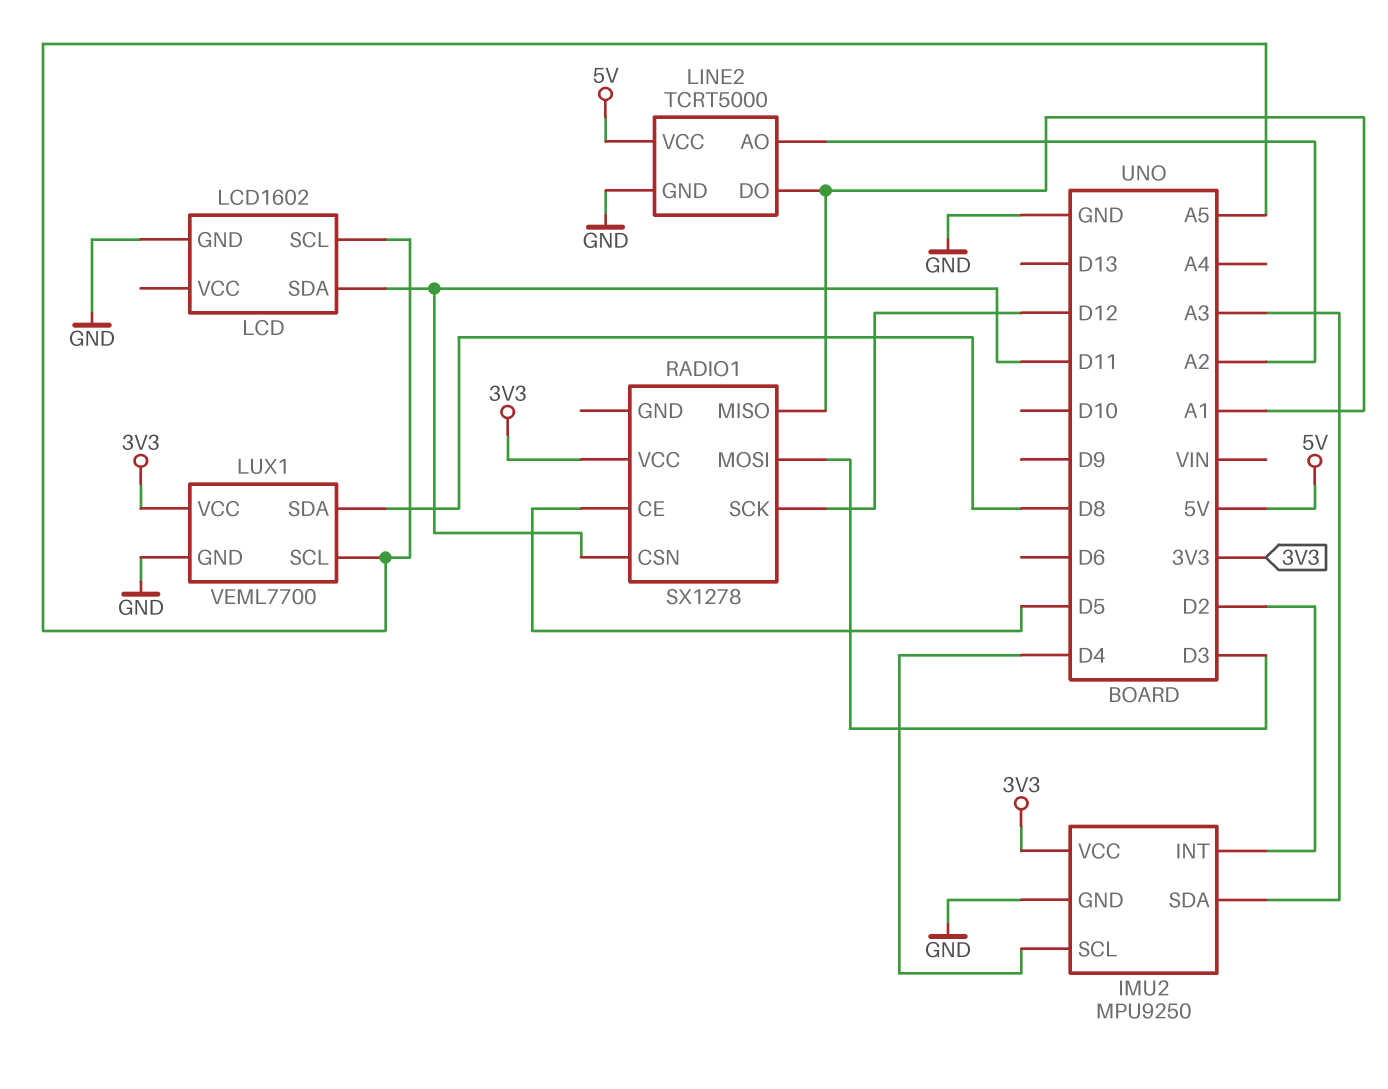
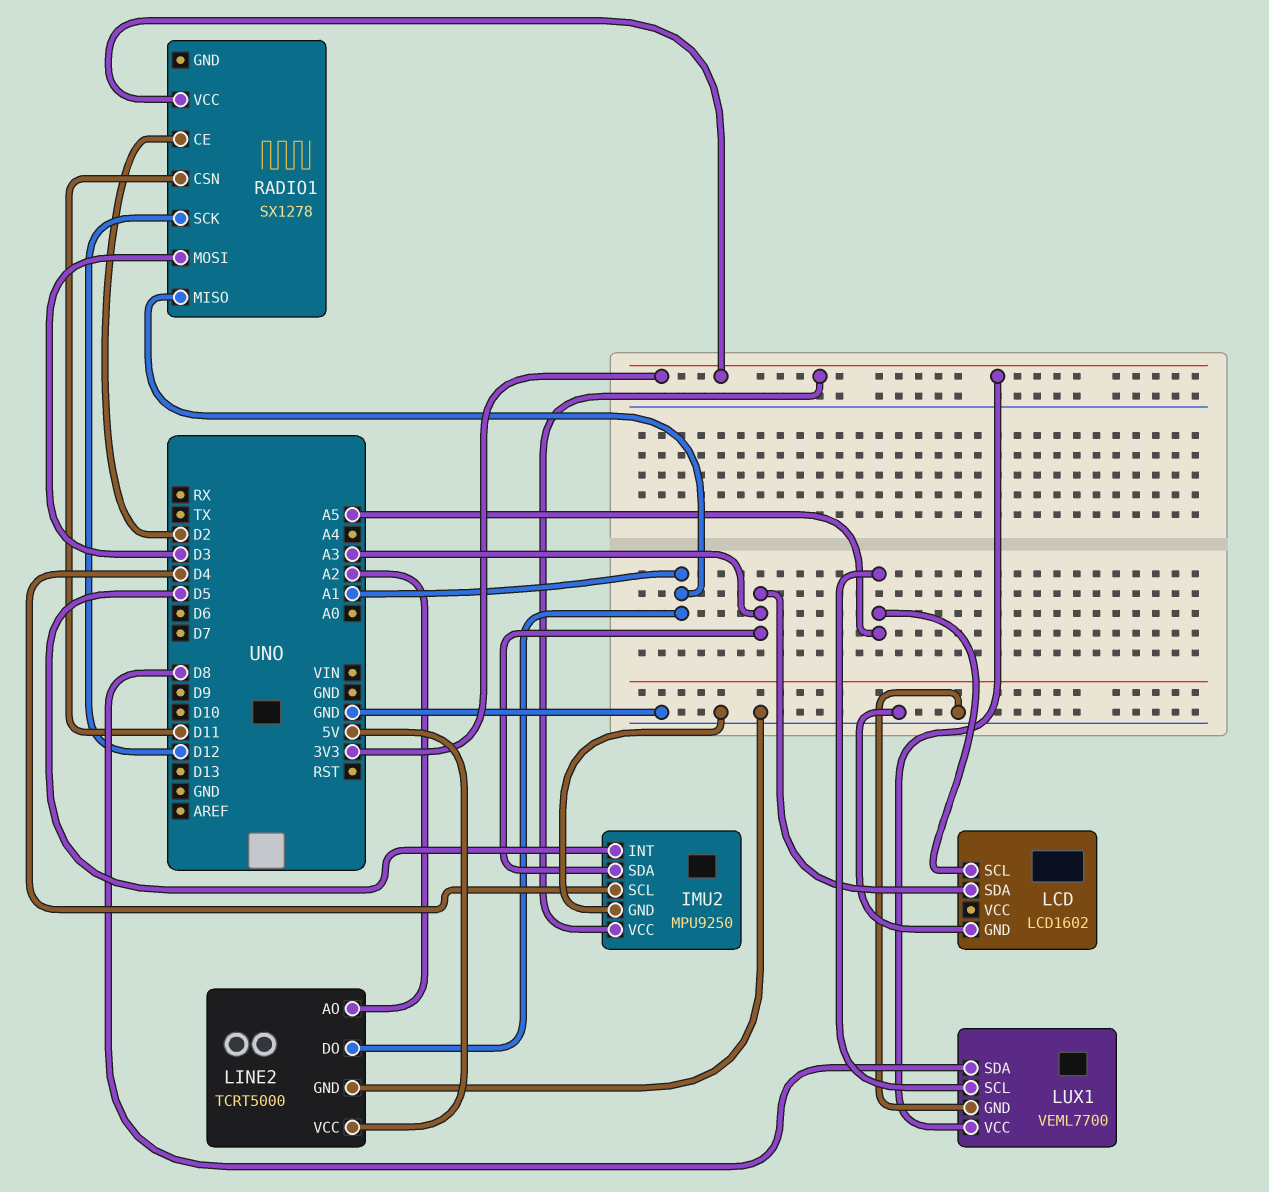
IMU2 pin INT: D2 -> D5
LCD pin SDA: D11 -> A3
RADIO1 pin CE: D5 -> D2

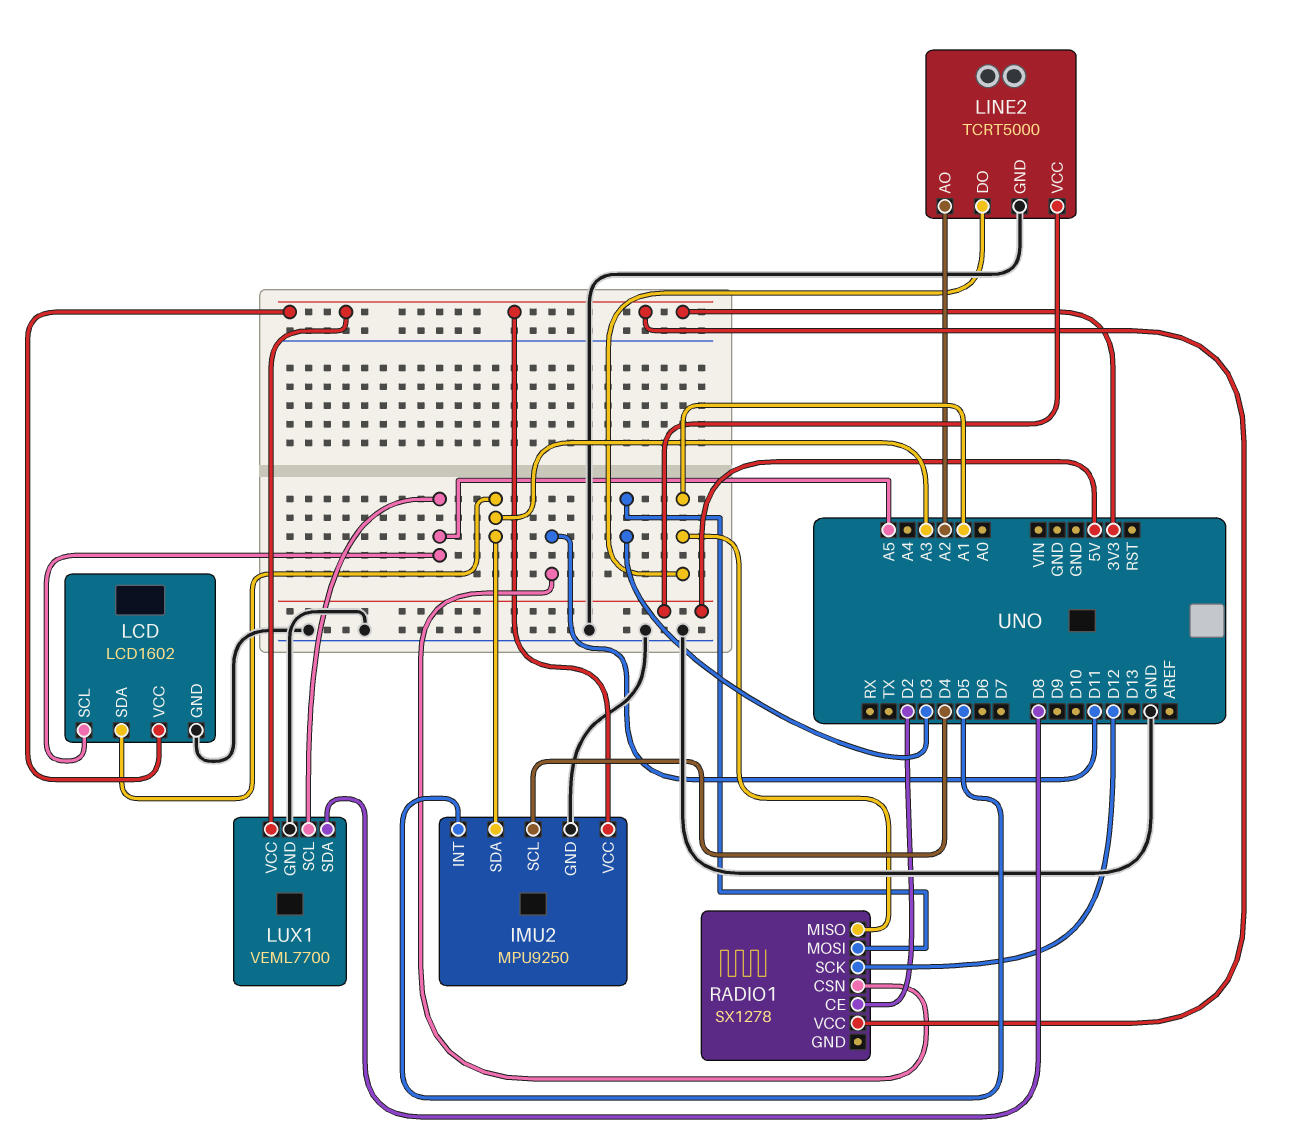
LCD pin VCC: none -> 3V3

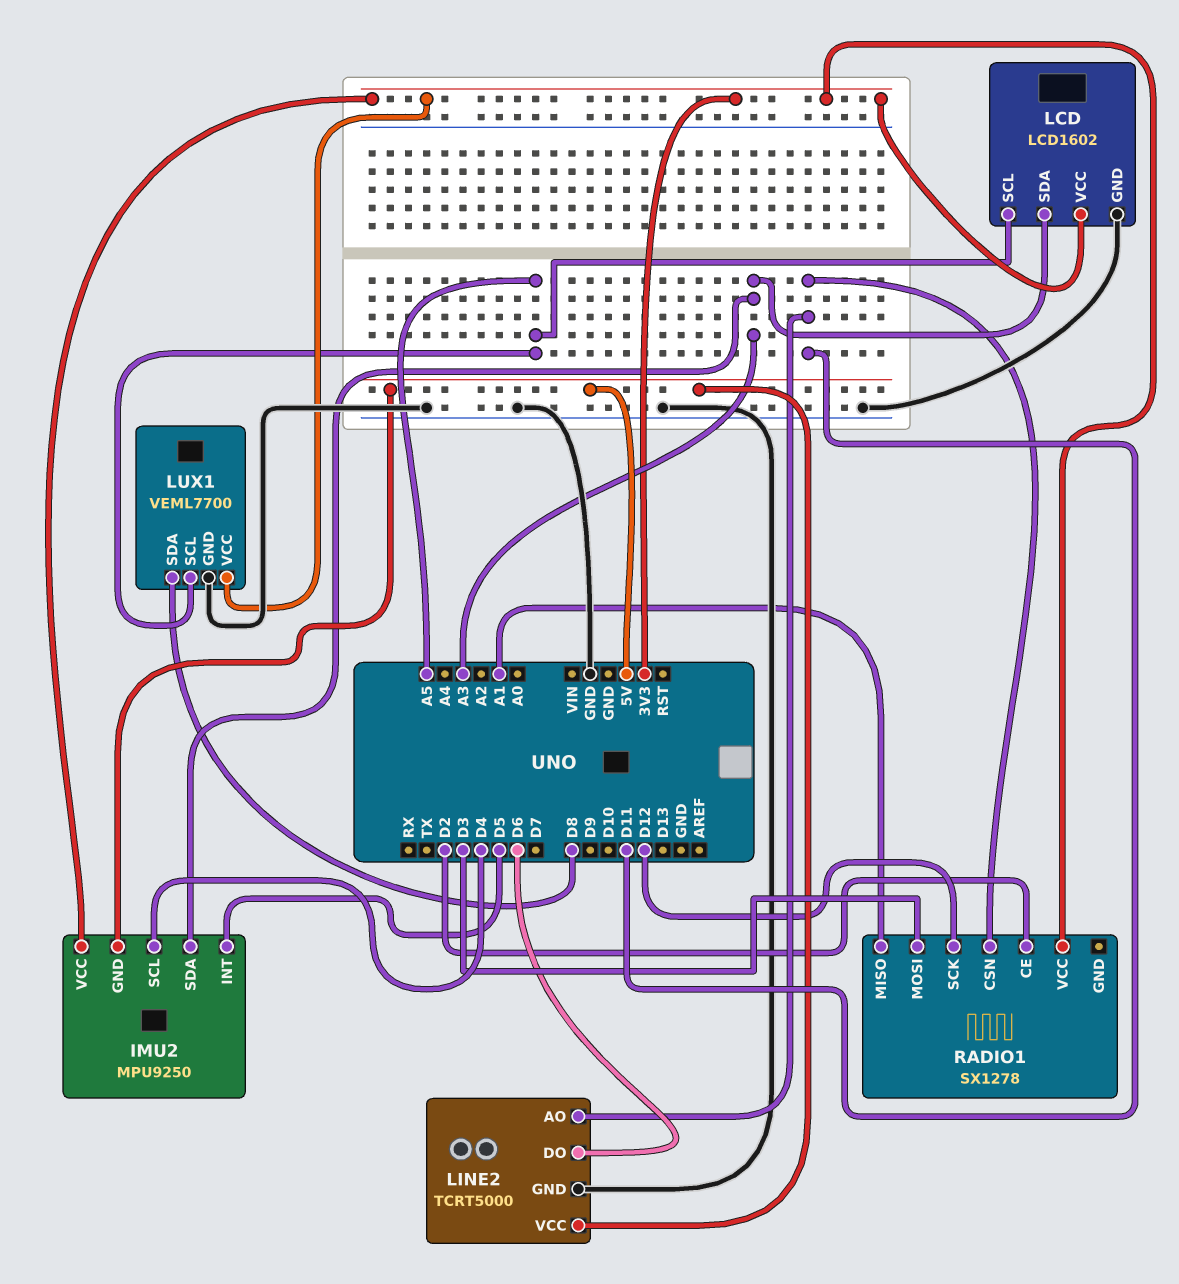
IMU2 pin GND: GND -> 5V
LINE2 pin AO: A2 -> D11
LINE2 pin DO: A1 -> D6

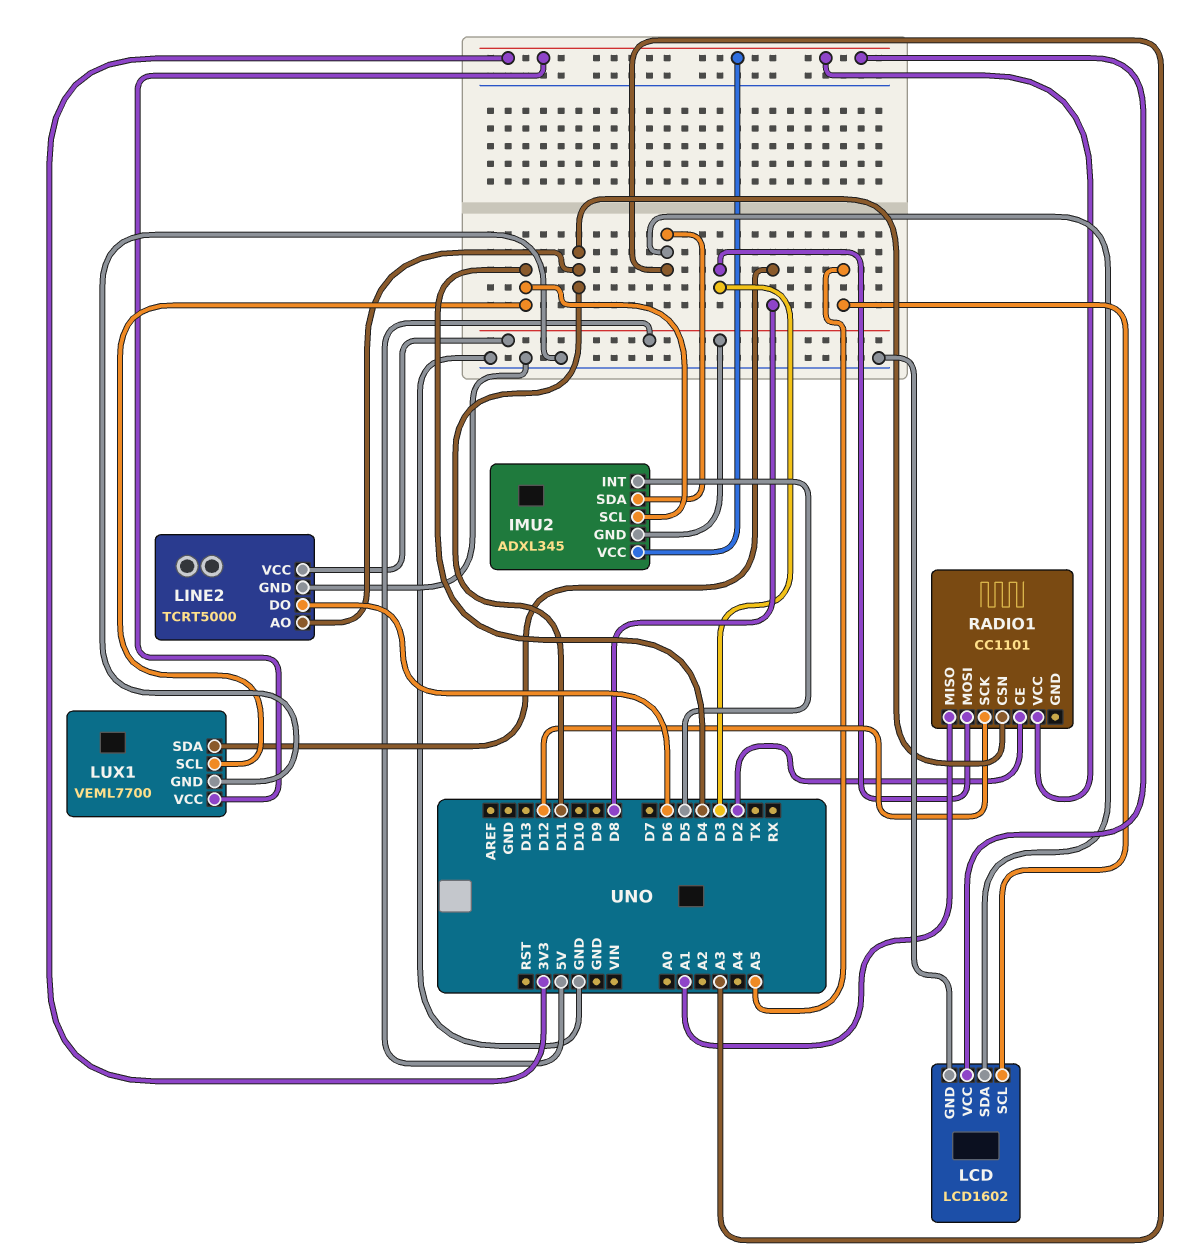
IMU2: MPU9250 -> ADXL345
LUX1 pin SCL: A5 -> D4
RADIO1: SX1278 -> CC1101

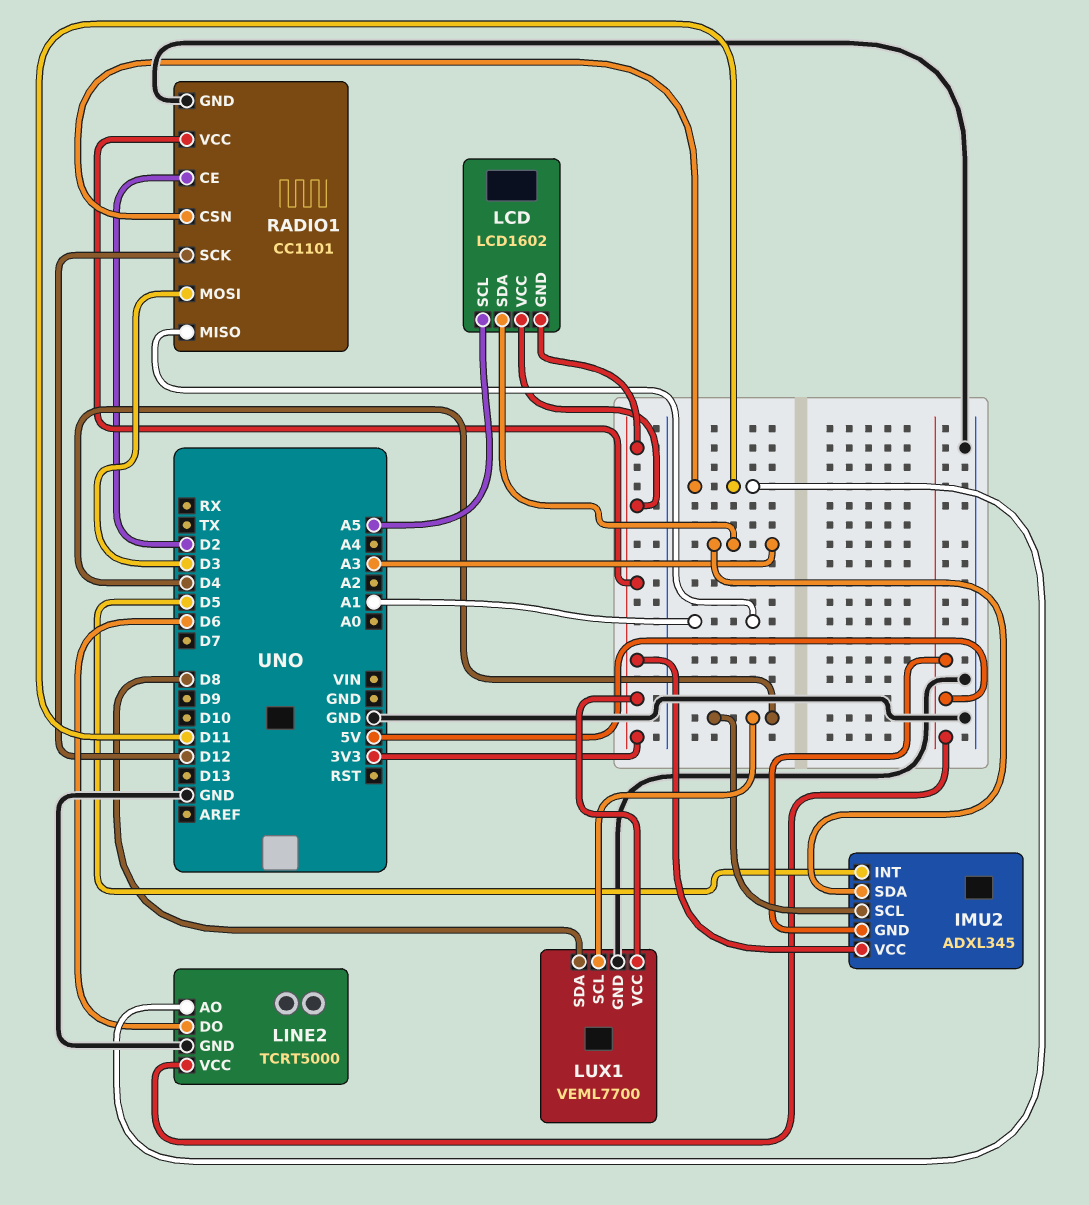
LCD pin GND: GND -> 3V3
RADIO1 pin GND: none -> GND

